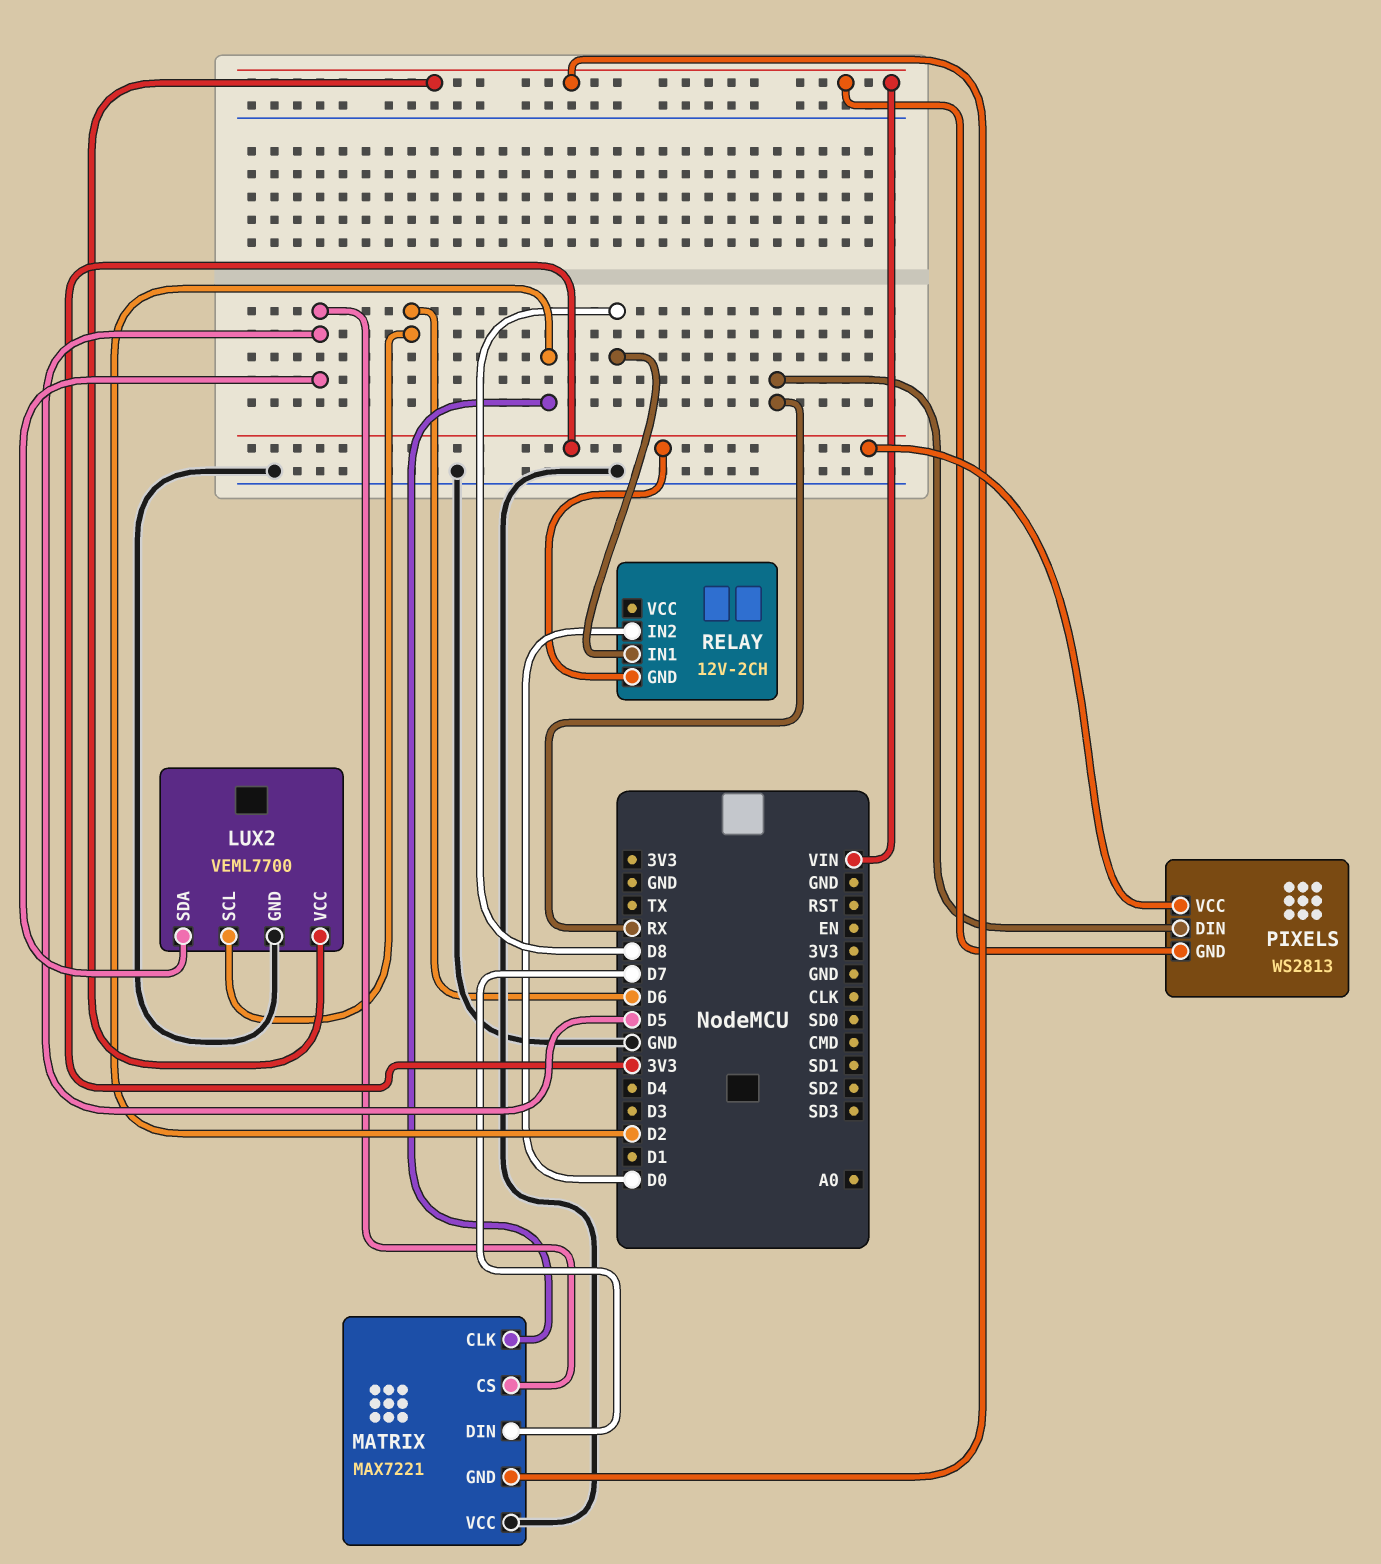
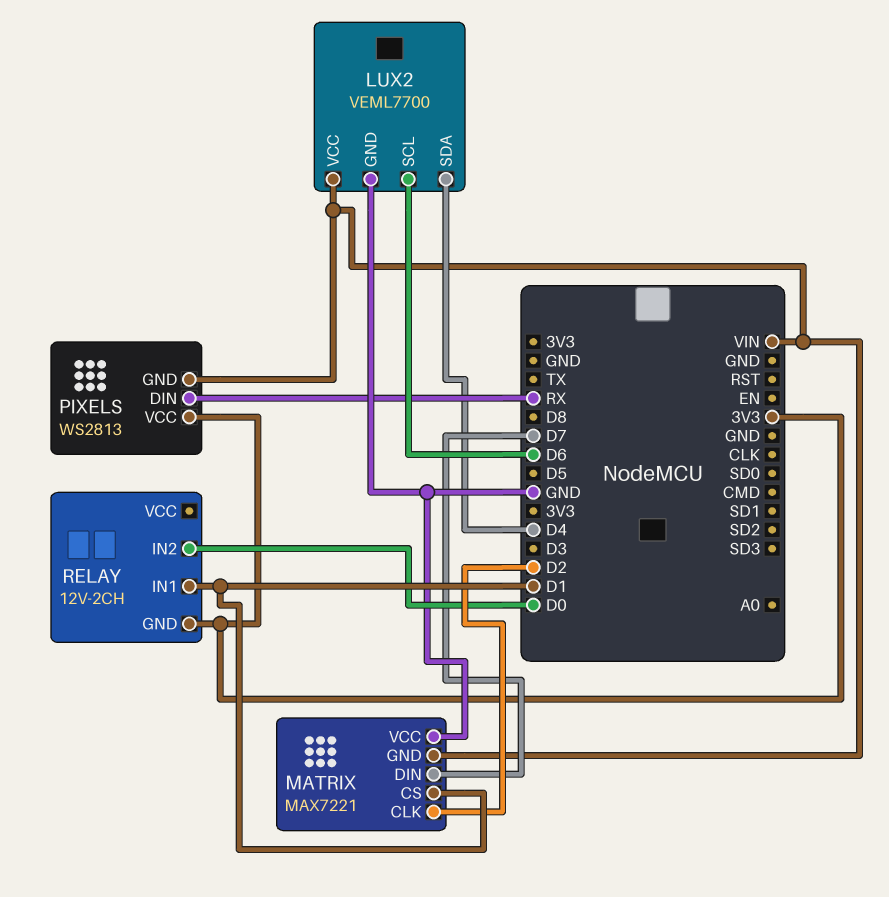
LUX2 pin SDA: D5 -> D4
MATRIX pin CS: D5 -> D1
RELAY pin IN1: D8 -> D1

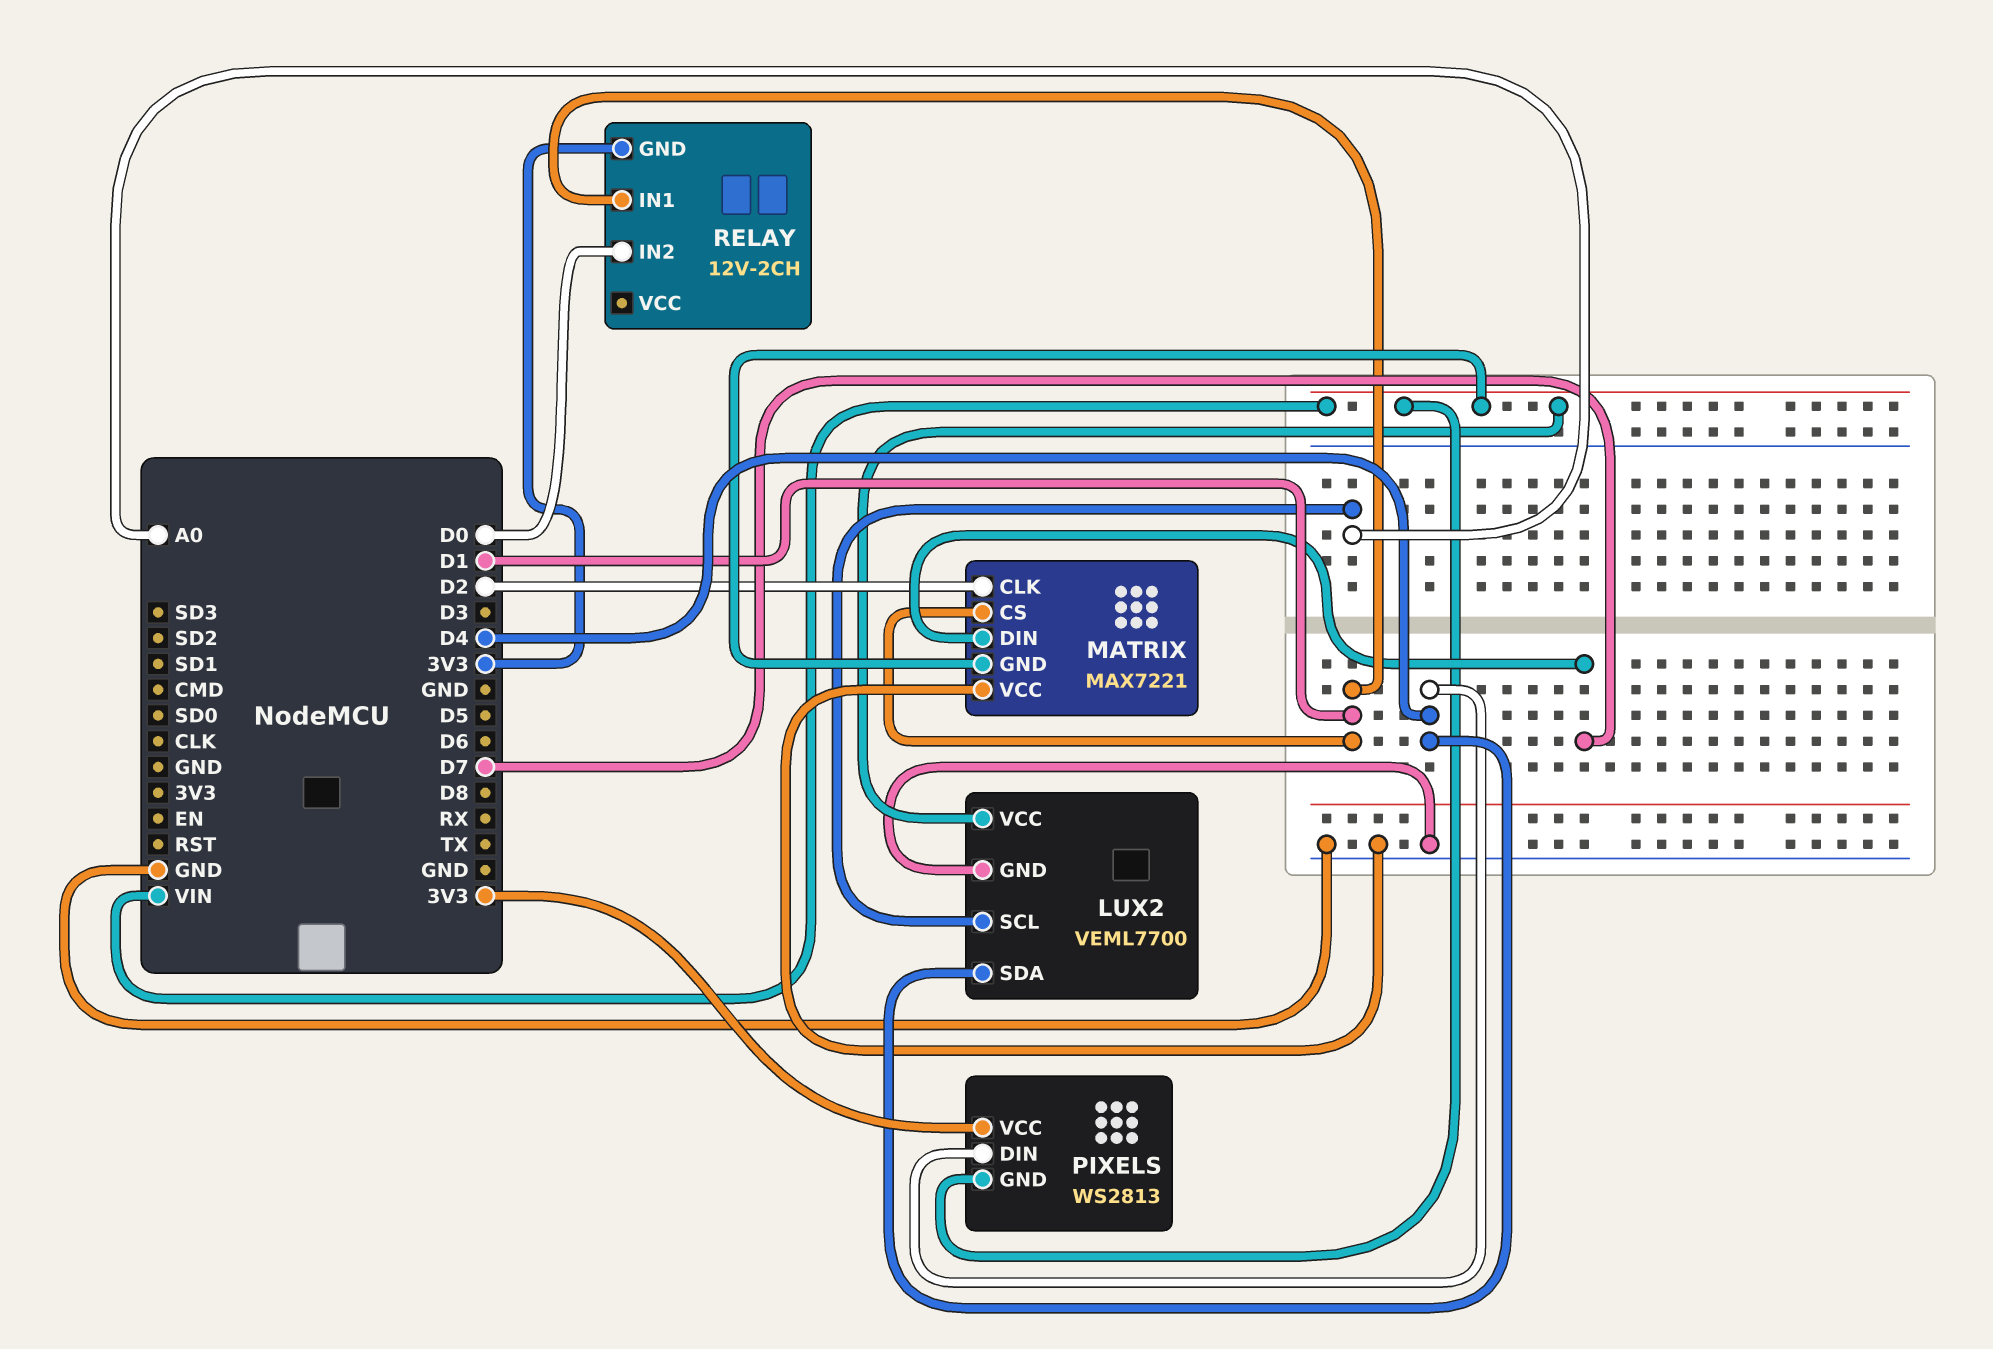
LUX2 pin SCL: D6 -> A0
PIXELS pin DIN: RX -> D4

